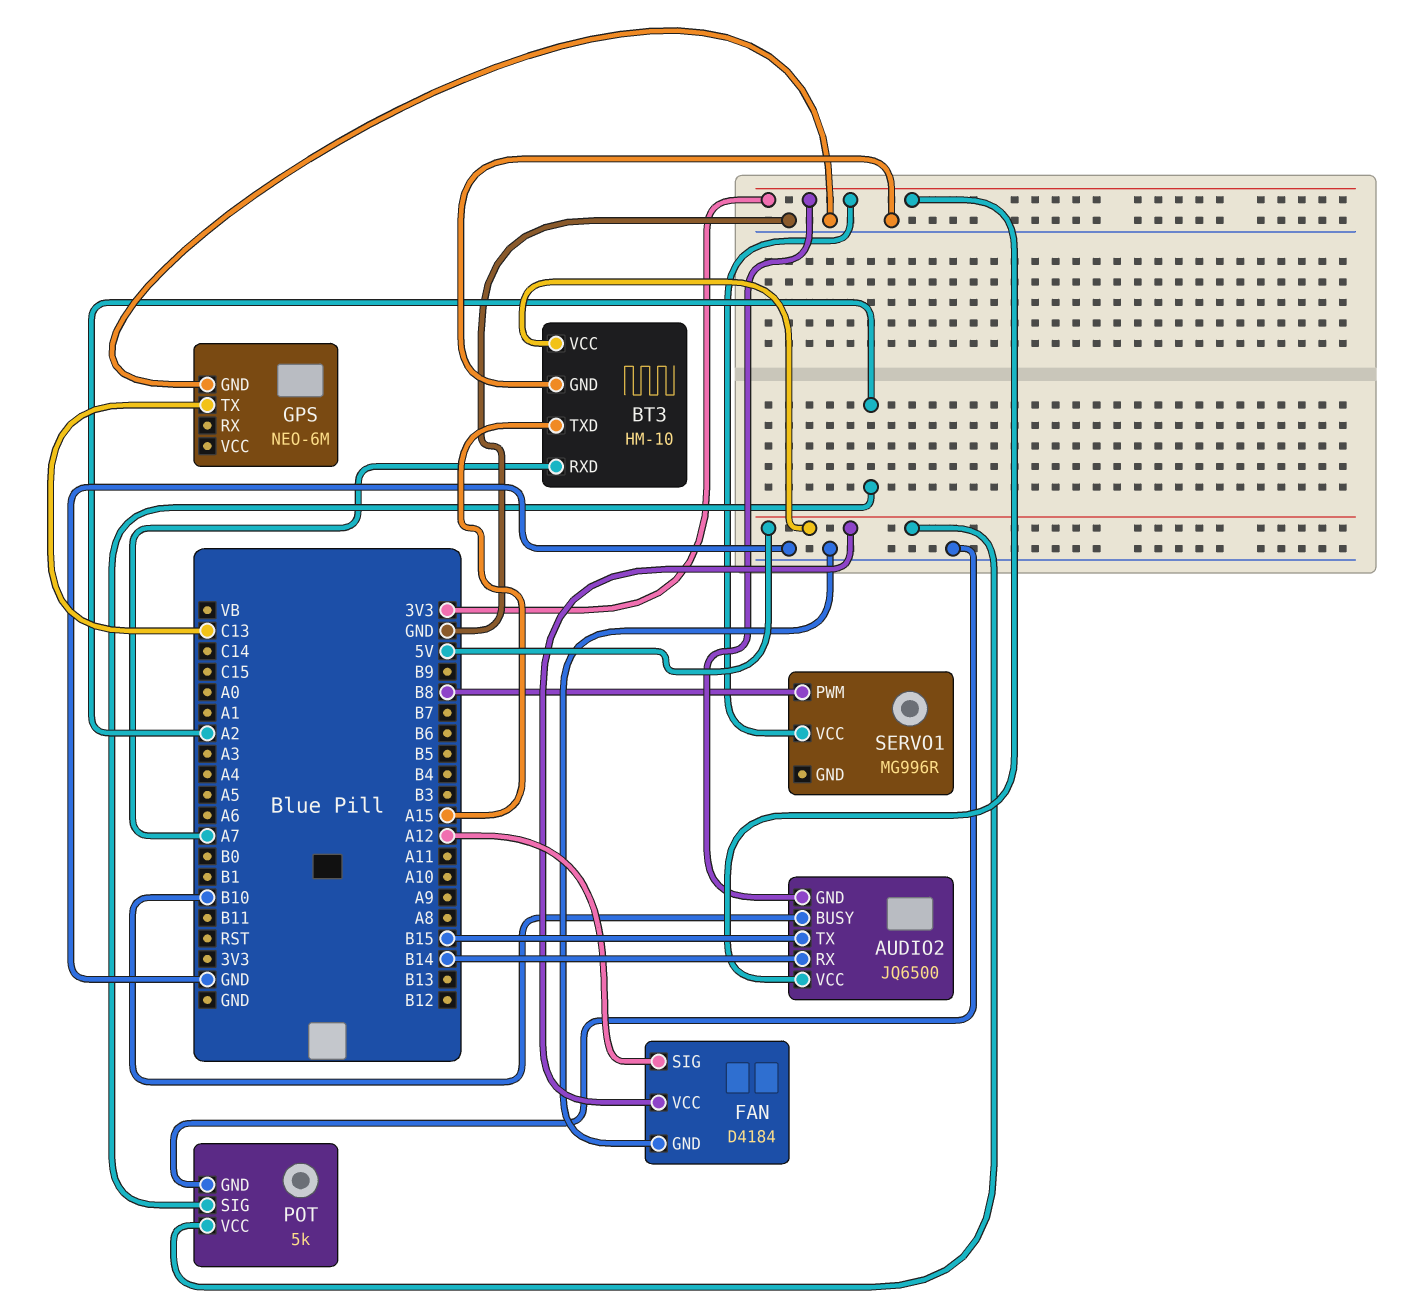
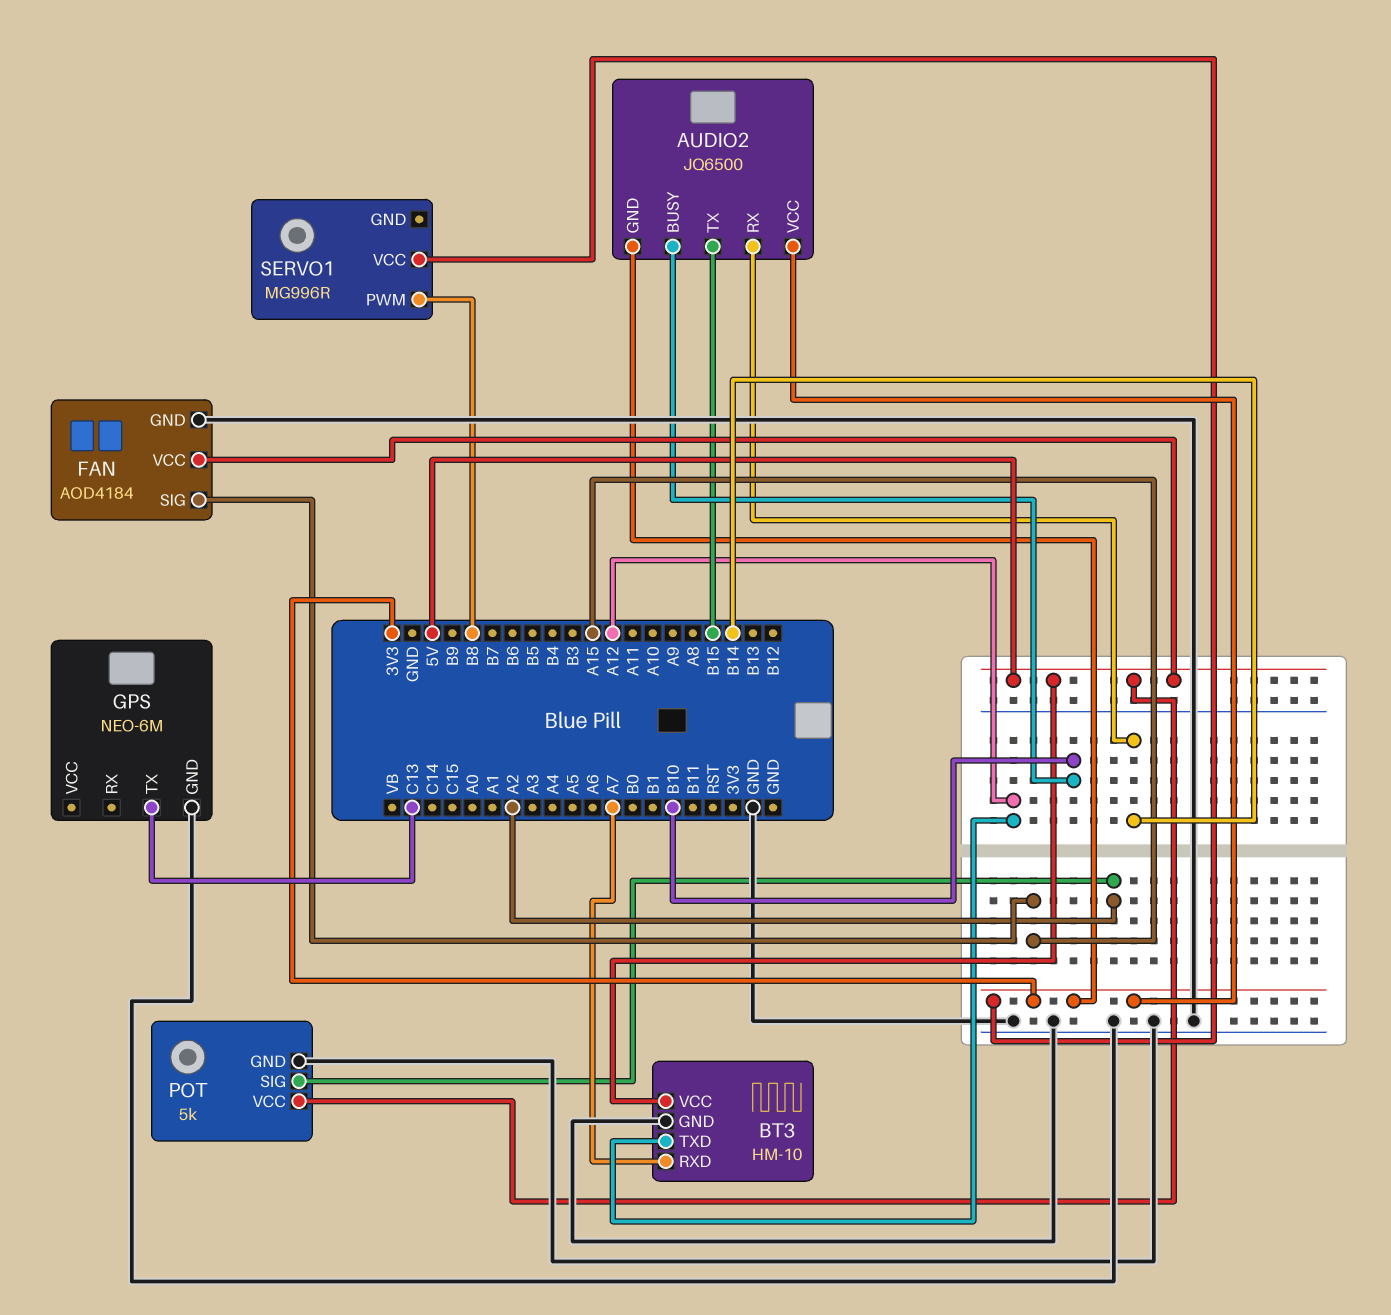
BT3 pin TXD: A15 -> A12
FAN: D4184 -> AOD4184
FAN pin SIG: A12 -> A15

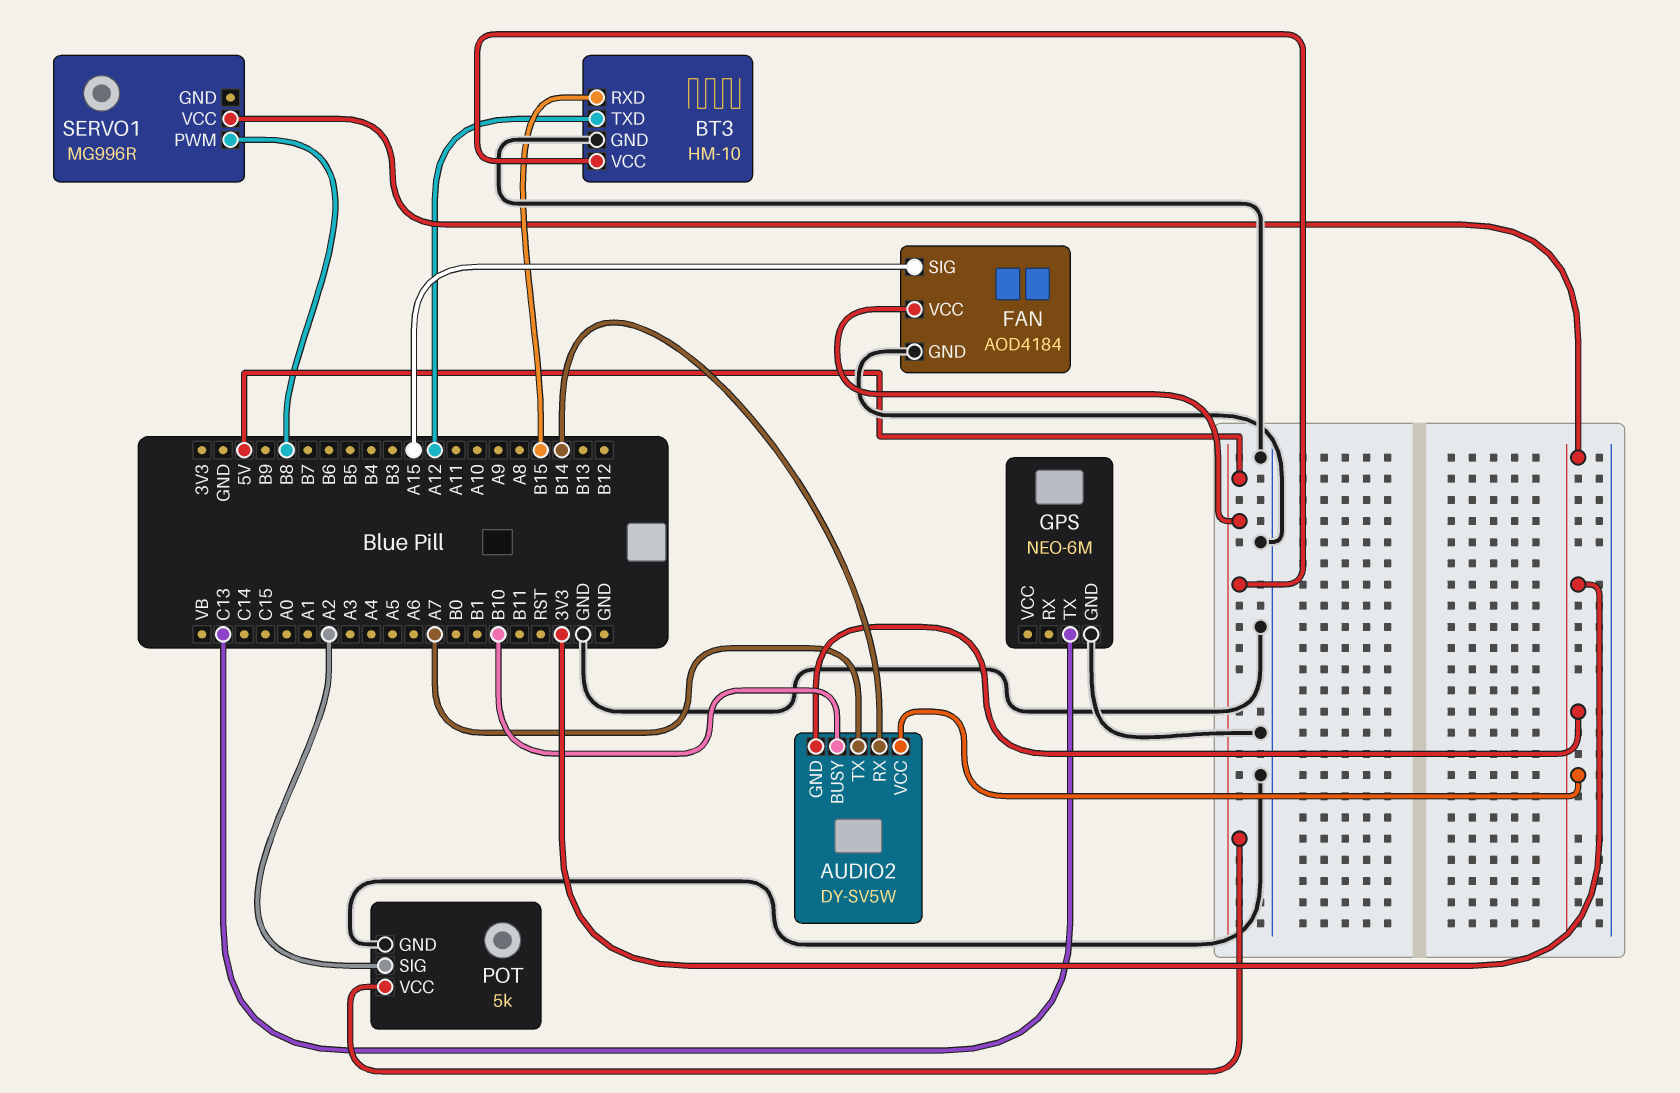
AUDIO2: JQ6500 -> DY-SV5W
AUDIO2 pin TX: B15 -> A7
BT3 pin RXD: A7 -> B15

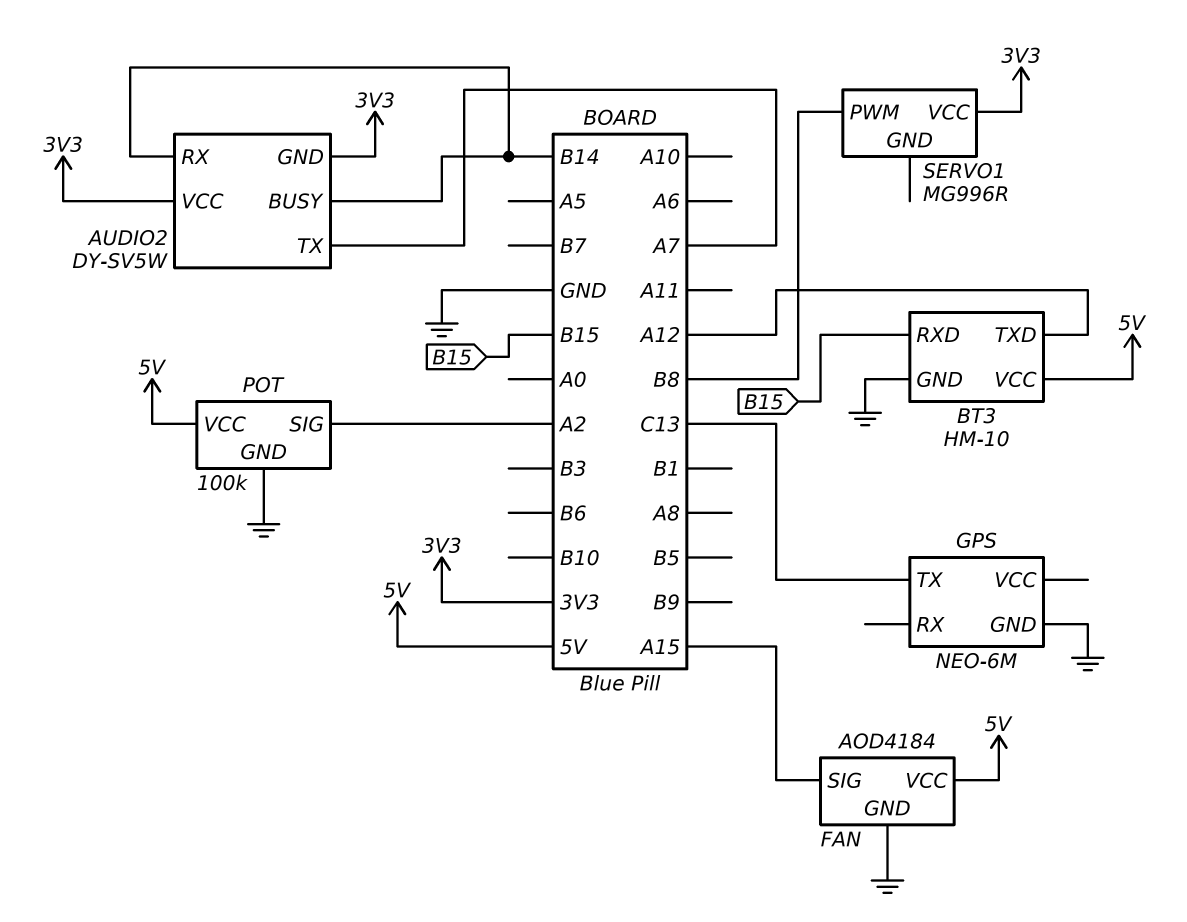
AUDIO2 pin BUSY: B10 -> B14
POT: 5k -> 100k

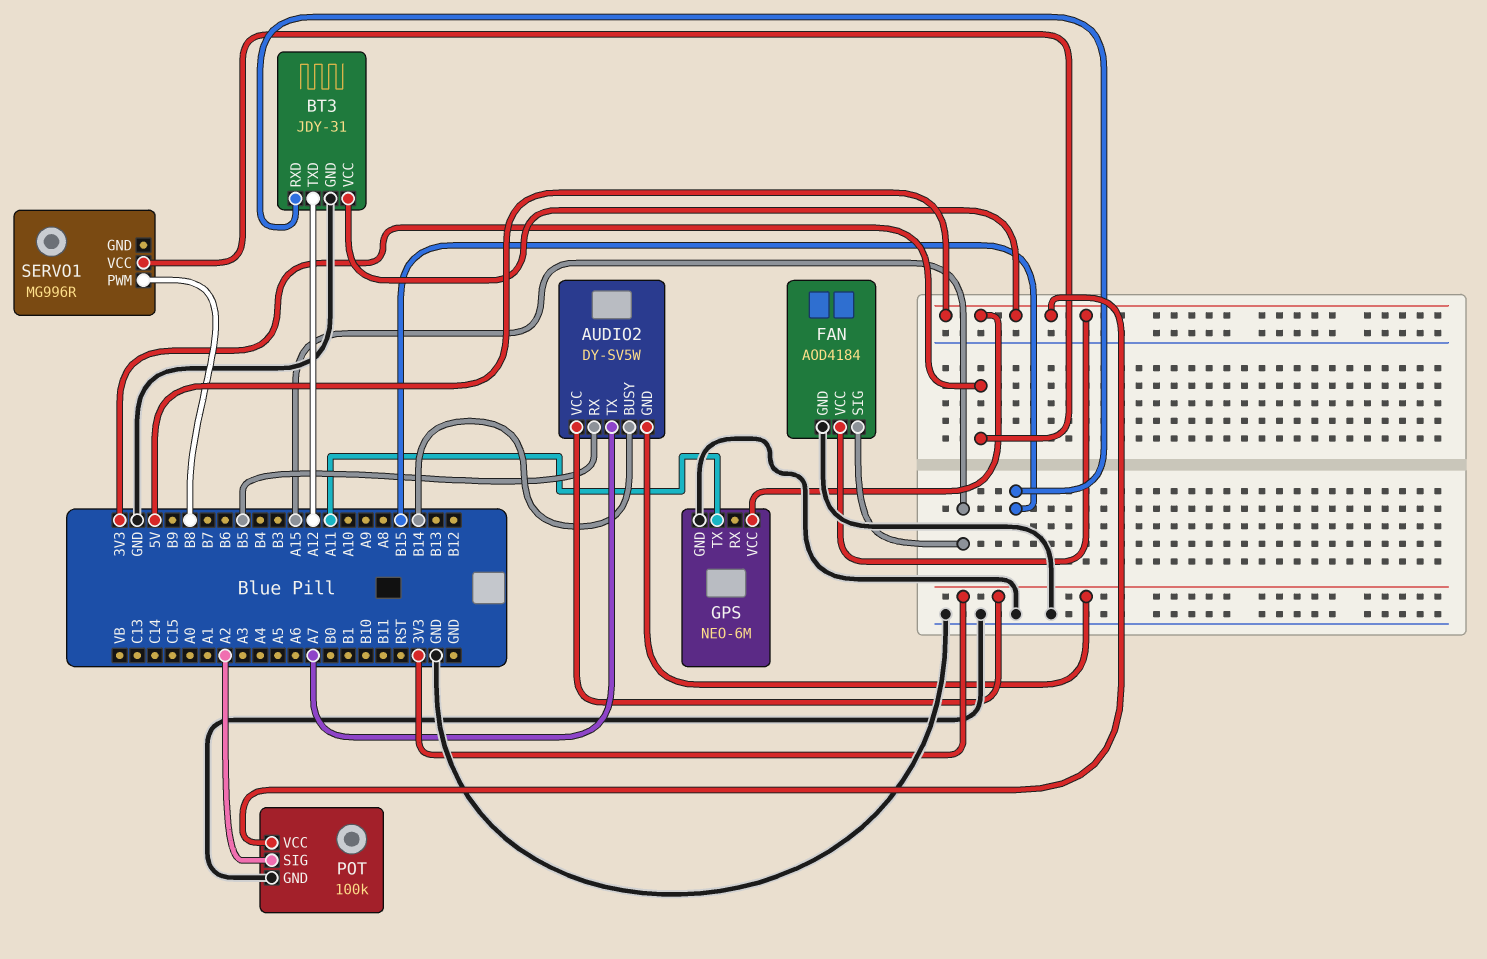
AUDIO2 pin RX: B14 -> B5
BT3: HM-10 -> JDY-31
GPS pin TX: C13 -> A11
GPS pin VCC: none -> 5V

